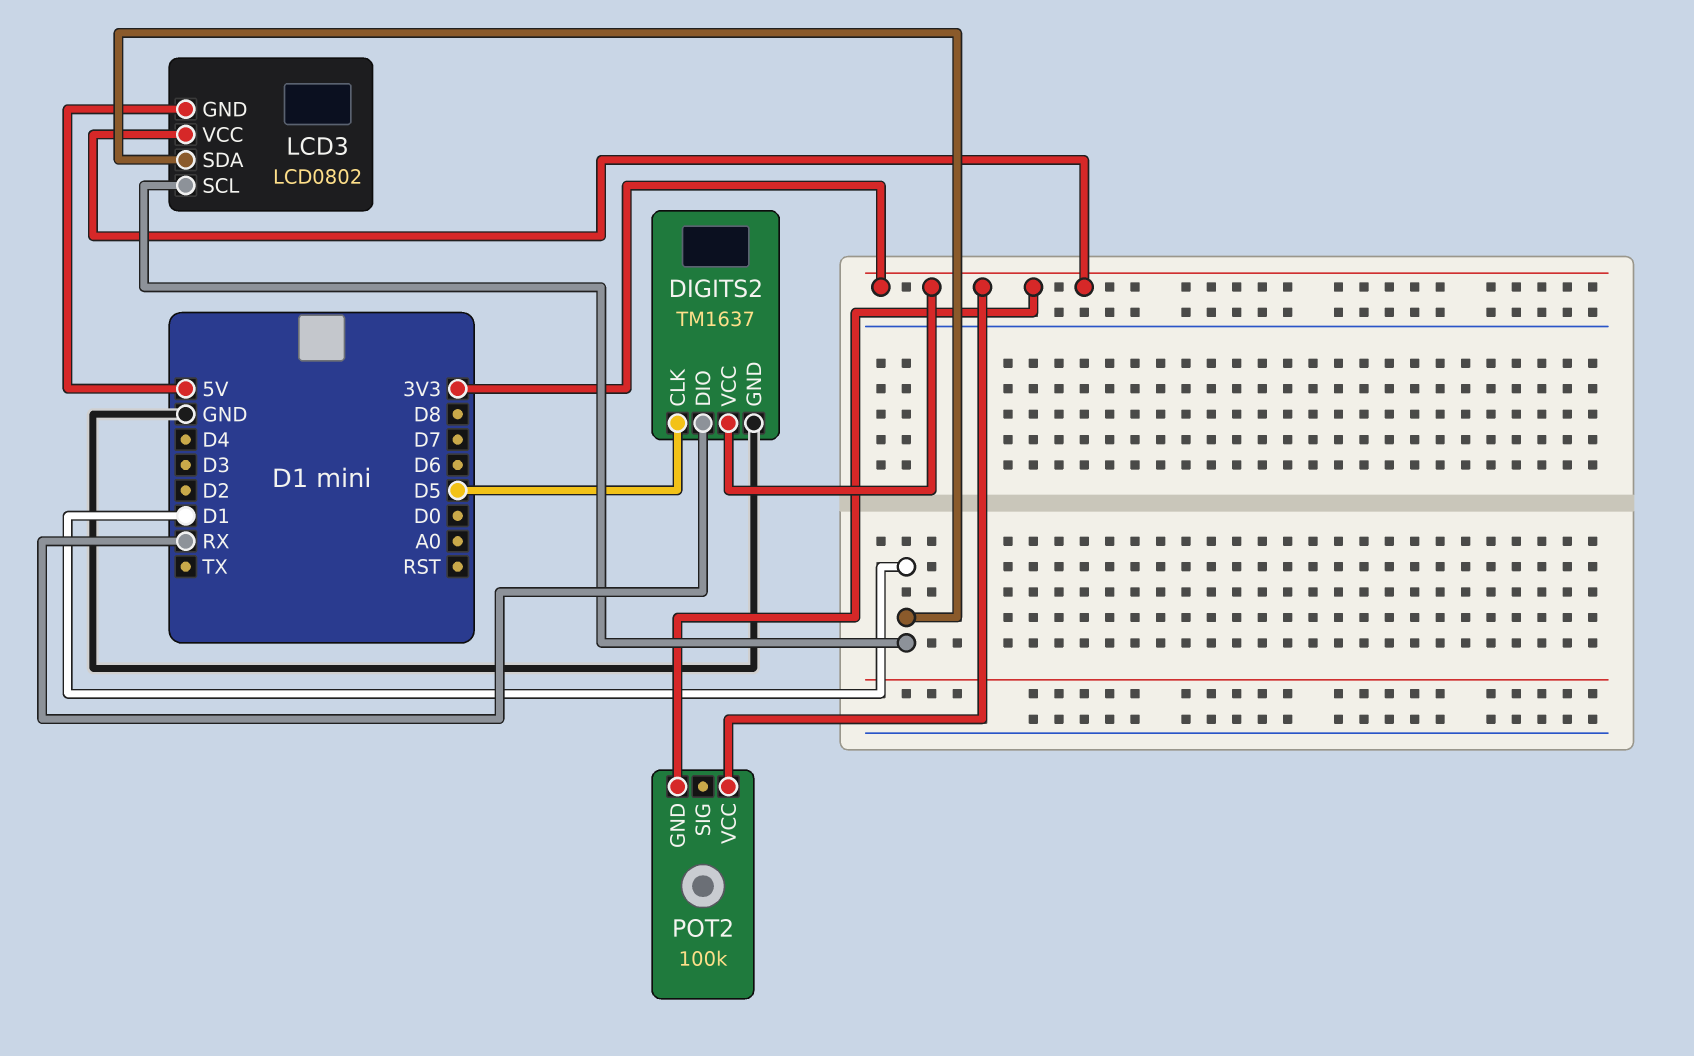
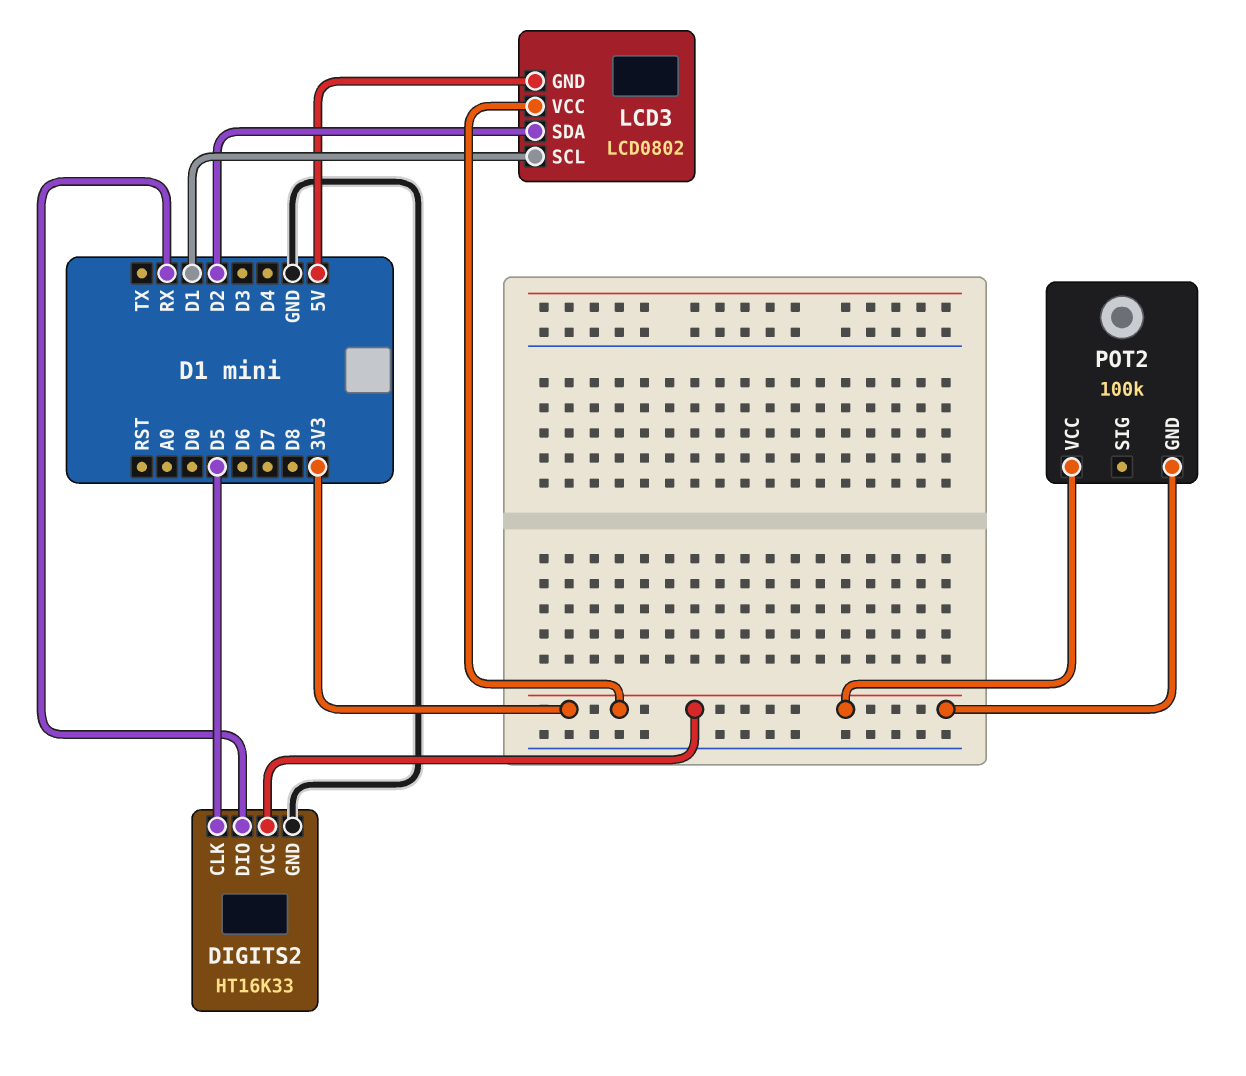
DIGITS2: TM1637 -> HT16K33
LCD3 pin SDA: D1 -> D2

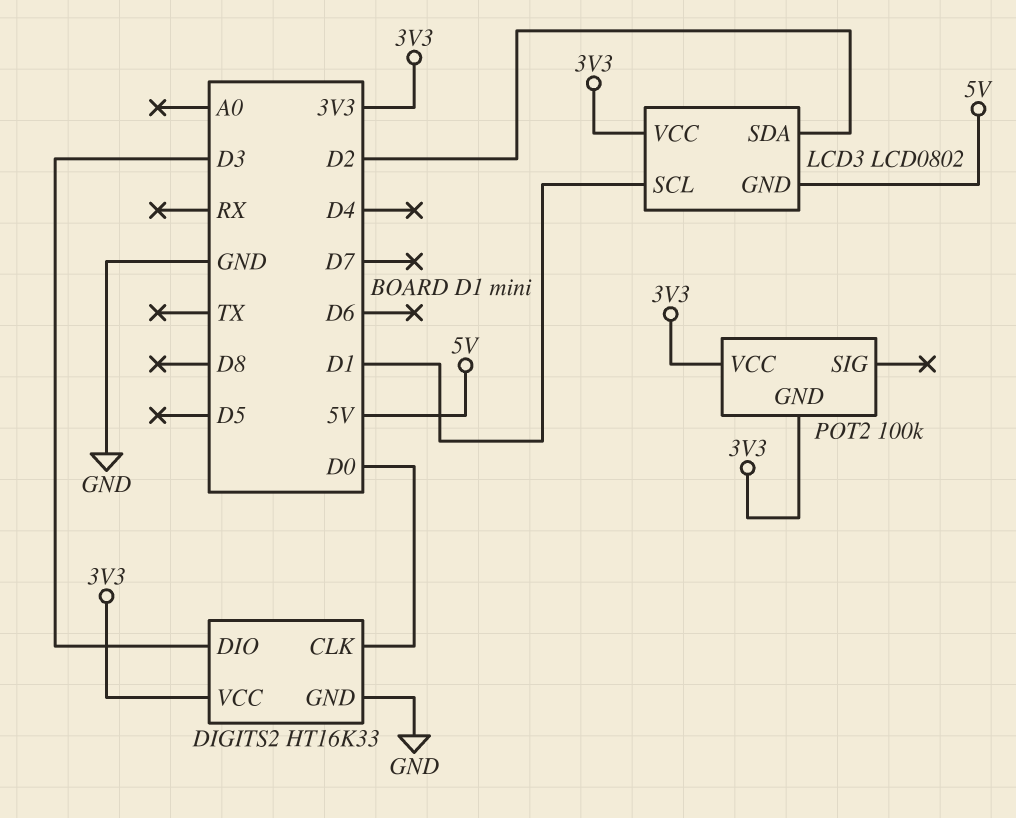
DIGITS2 pin CLK: D5 -> D0
DIGITS2 pin DIO: RX -> D3

